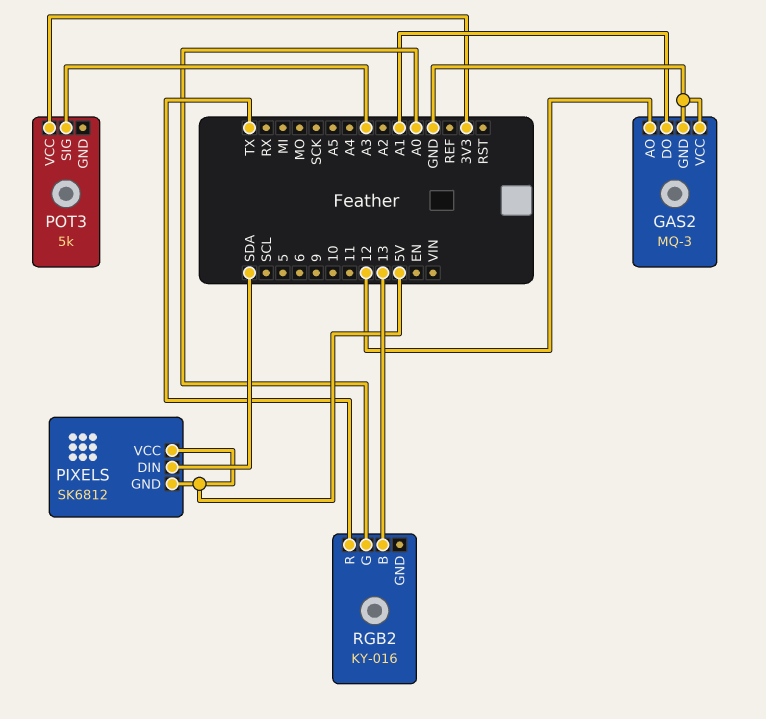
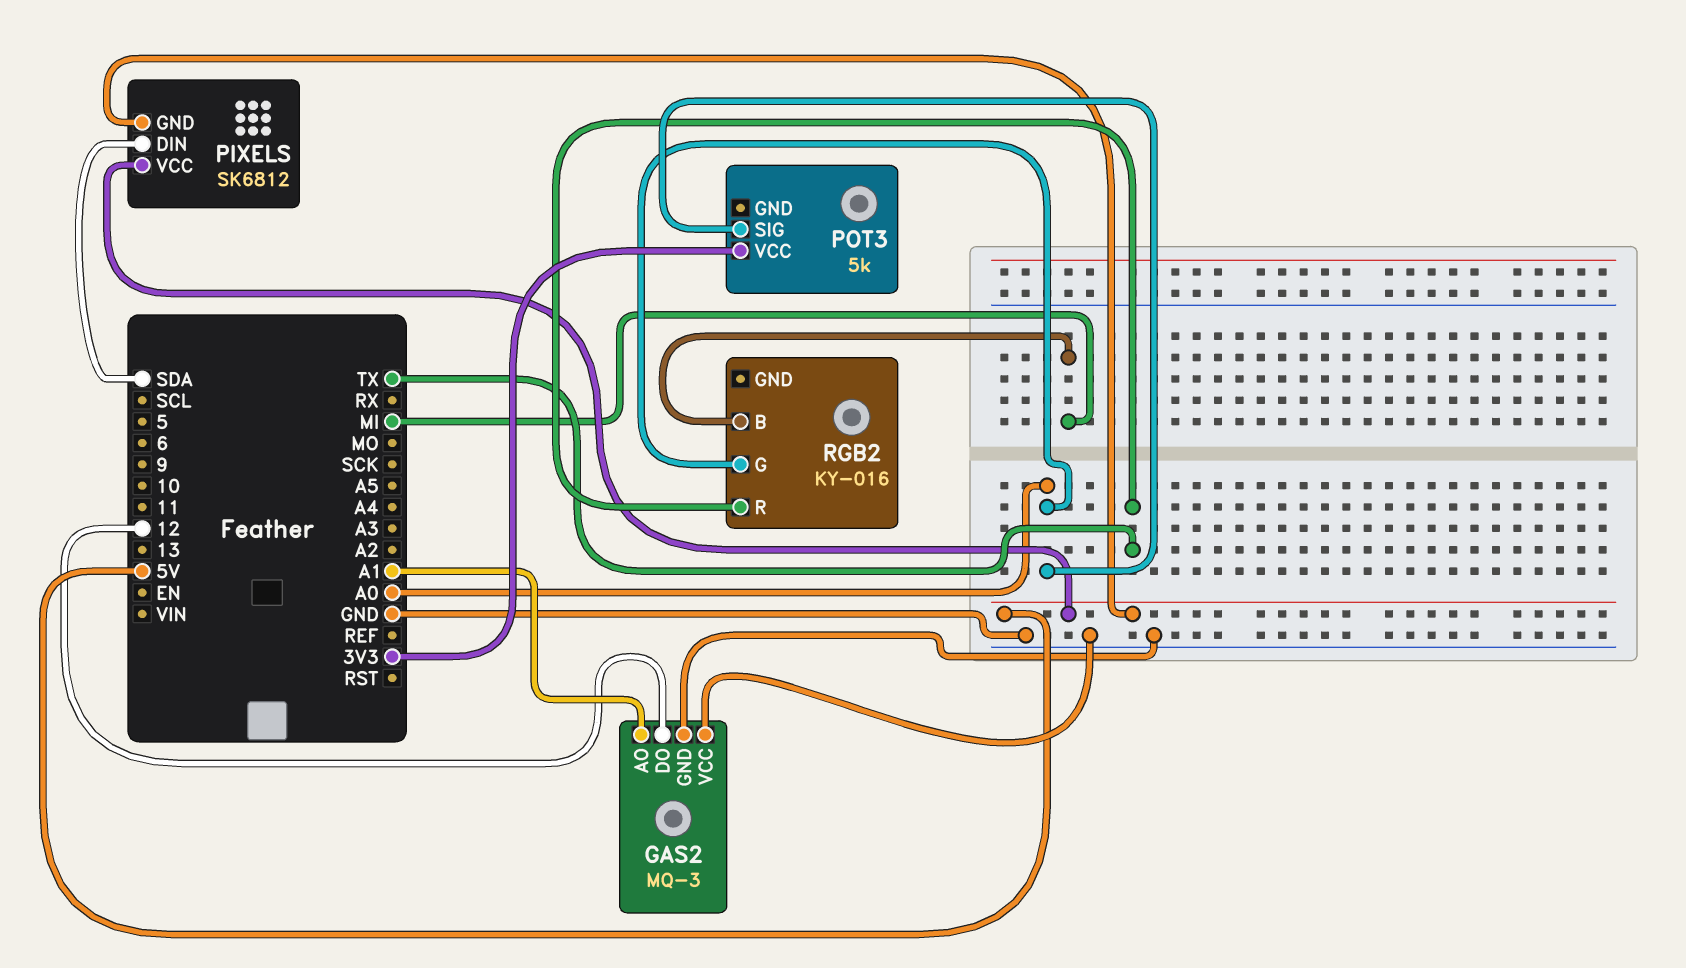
GAS2 pin AO: 12 -> A1
GAS2 pin DO: A1 -> 12
POT3 pin SIG: A3 -> A0
RGB2 pin B: 13 -> MI

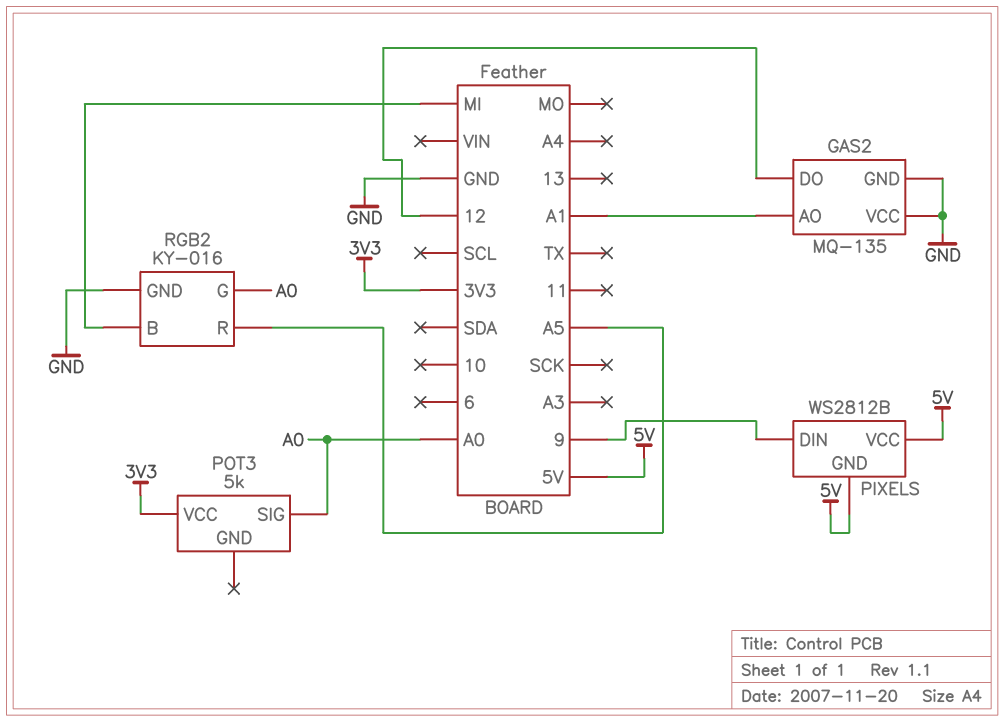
GAS2: MQ-3 -> MQ-135
PIXELS: SK6812 -> WS2812B
PIXELS pin DIN: SDA -> 9
RGB2 pin GND: none -> GND
RGB2 pin R: TX -> A5

